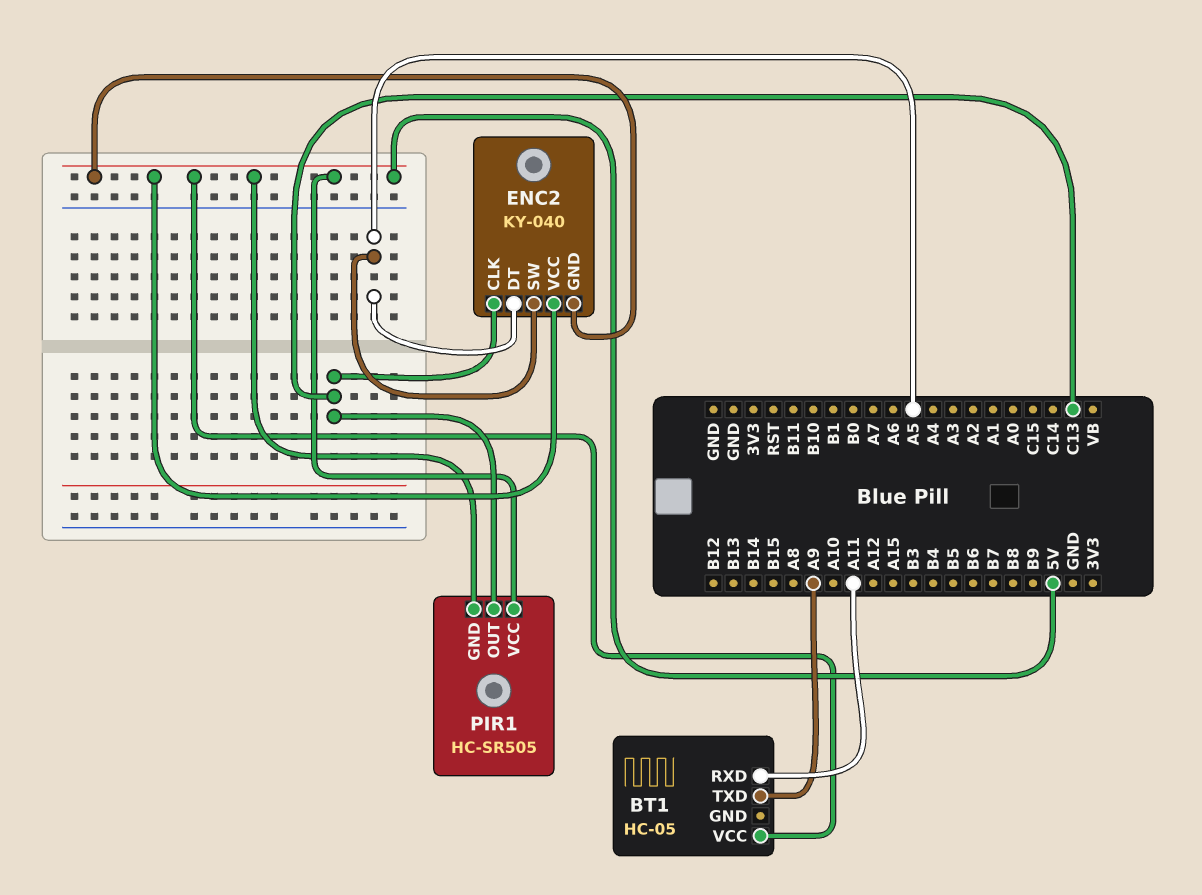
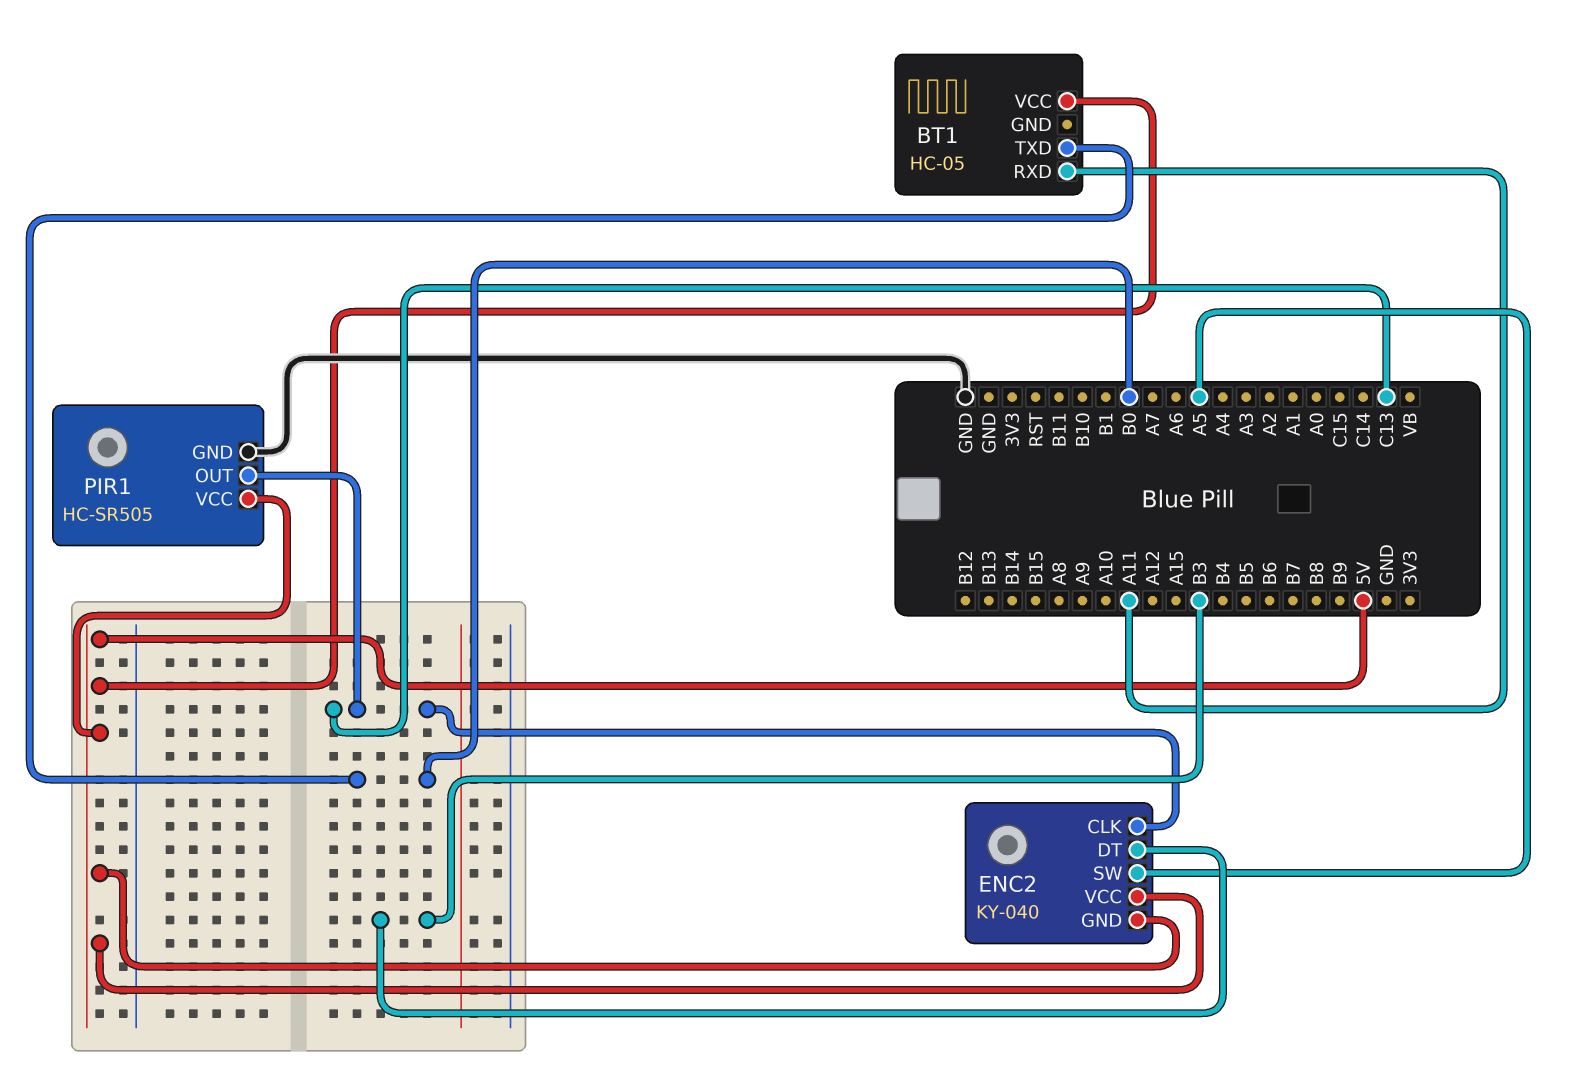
BT1 pin TXD: A9 -> B0
ENC2 pin DT: A5 -> B3
PIR1 pin GND: 5V -> GND

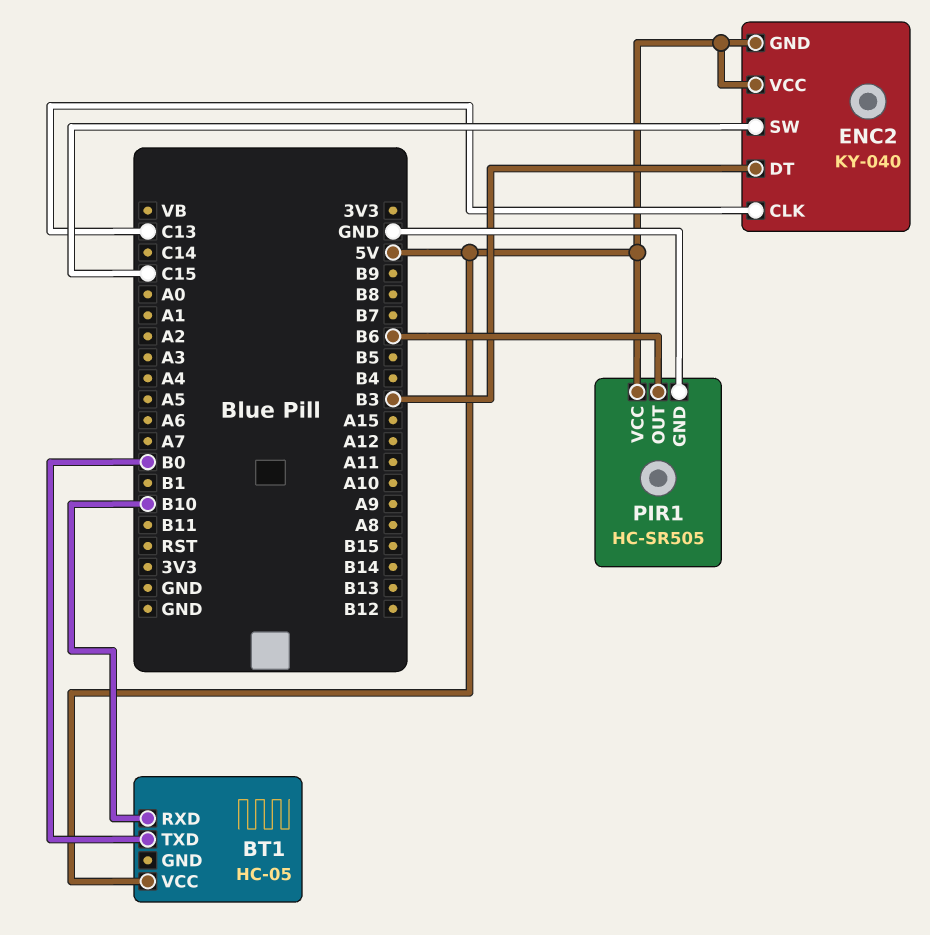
BT1 pin RXD: A11 -> B10
ENC2 pin SW: A5 -> C15
PIR1 pin OUT: C13 -> B6

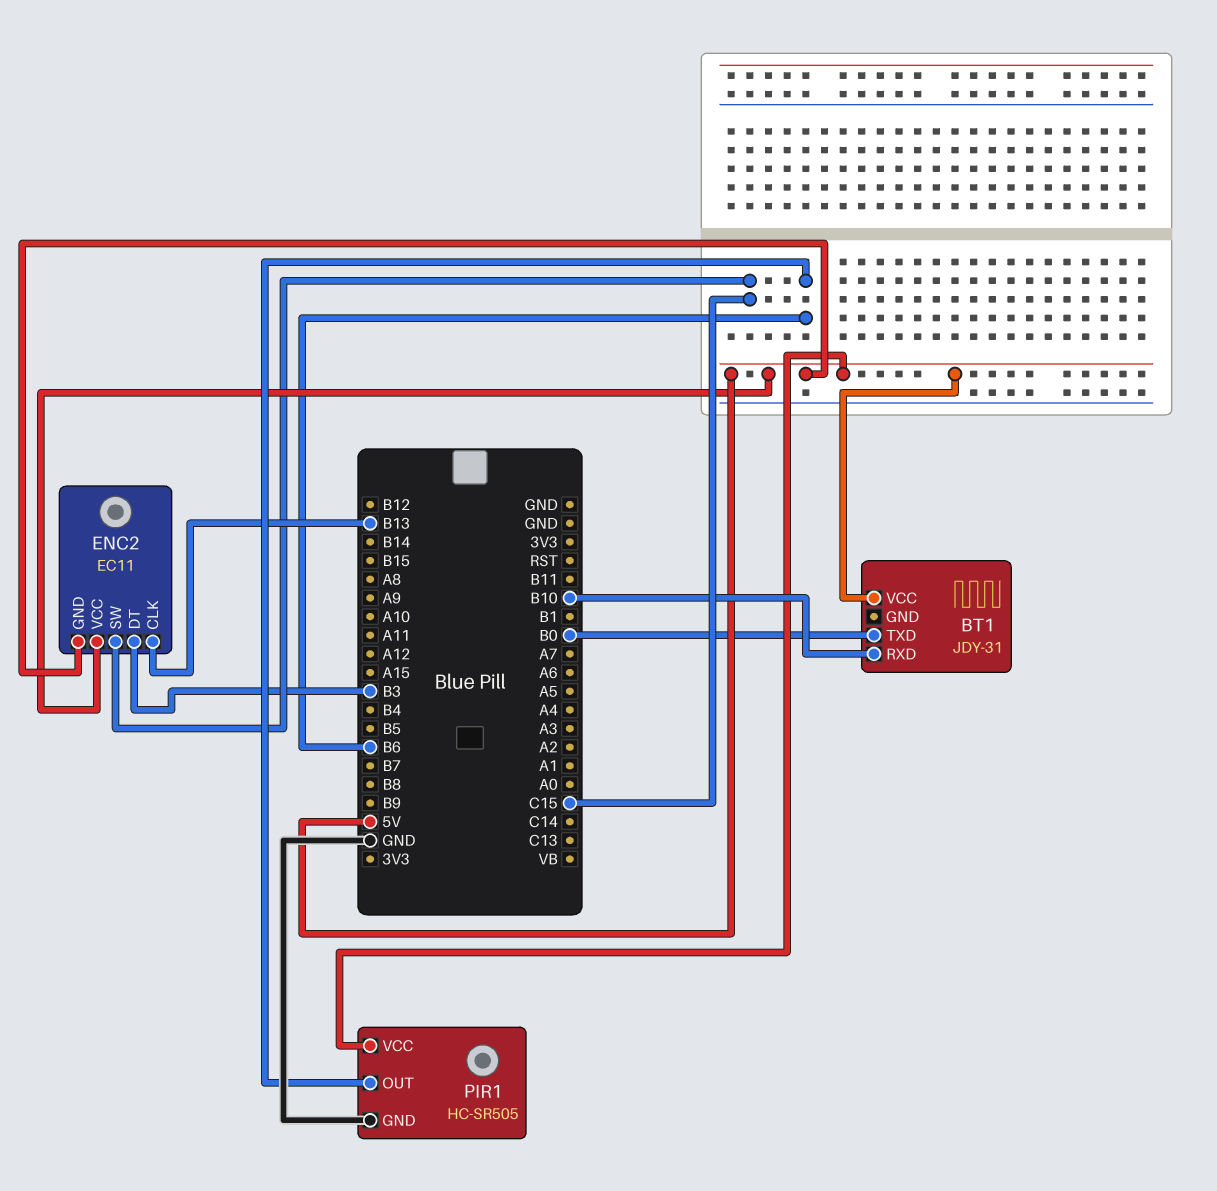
BT1: HC-05 -> JDY-31
ENC2: KY-040 -> EC11
ENC2 pin CLK: C13 -> B13

